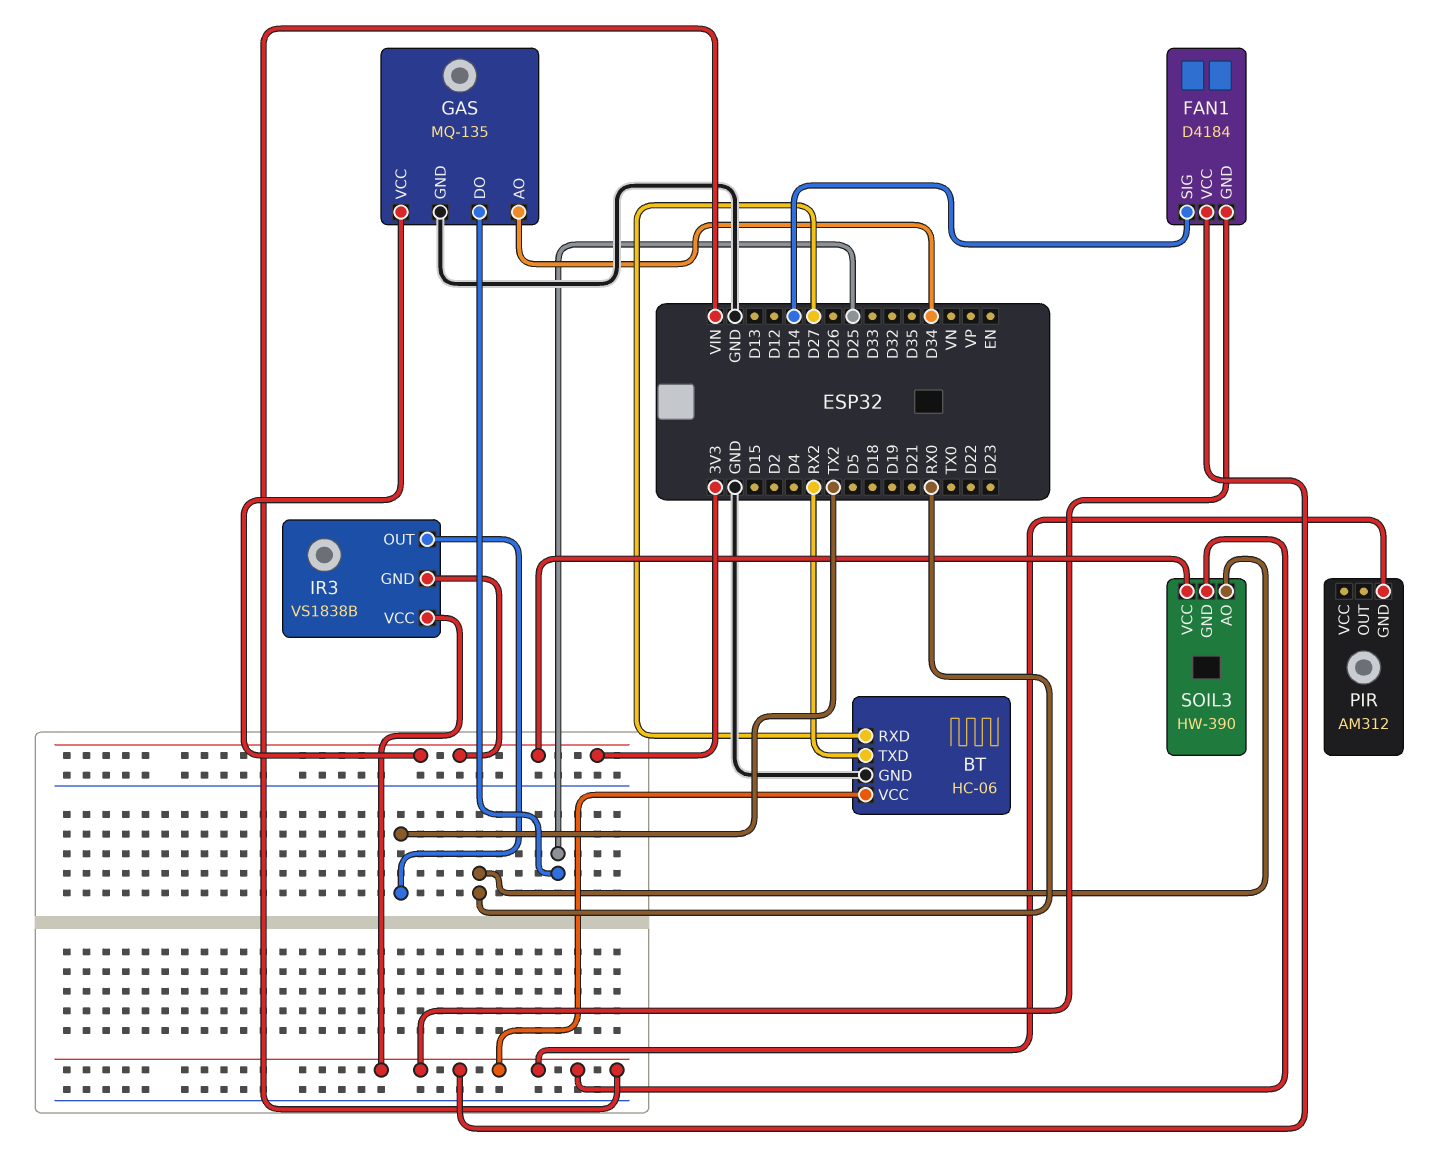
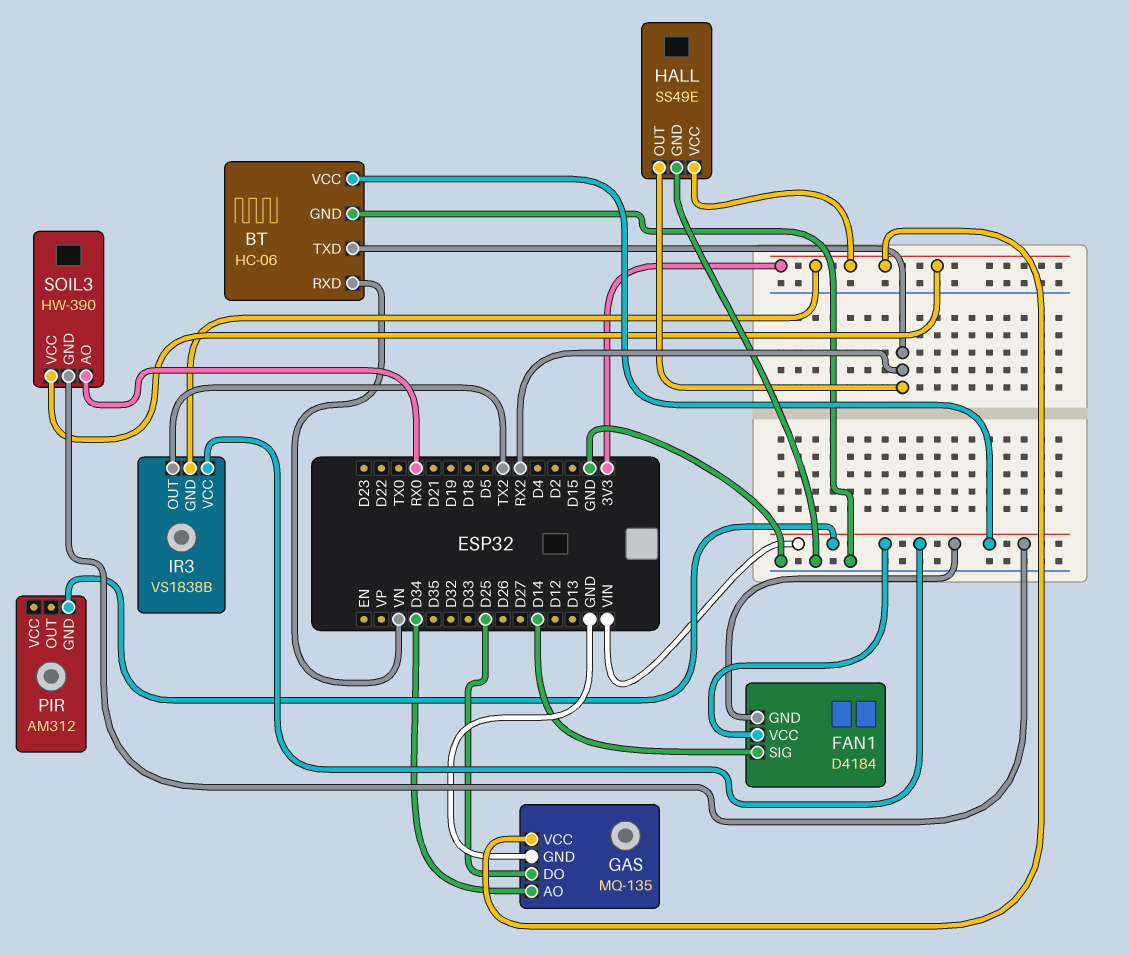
BT pin RXD: D27 -> VN
HALL: none -> SS49E
HALL pin GND: none -> GND
HALL pin OUT: none -> RX2
HALL pin VCC: none -> 3V3

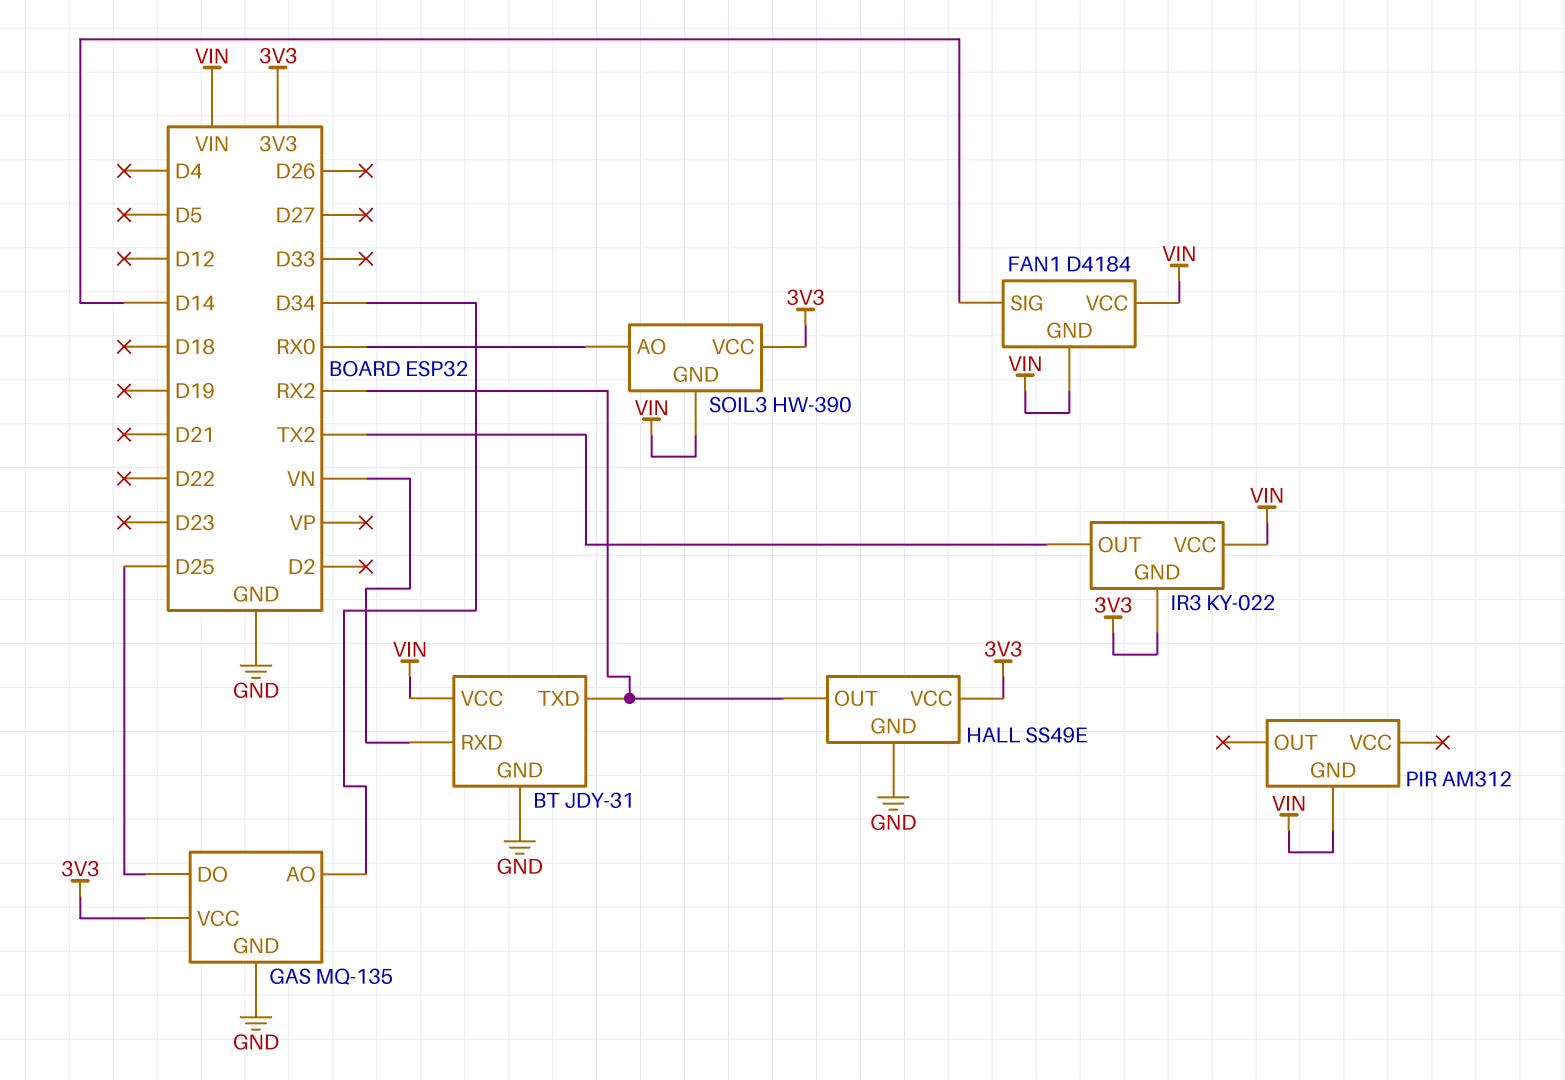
BT: HC-06 -> JDY-31
IR3: VS1838B -> KY-022

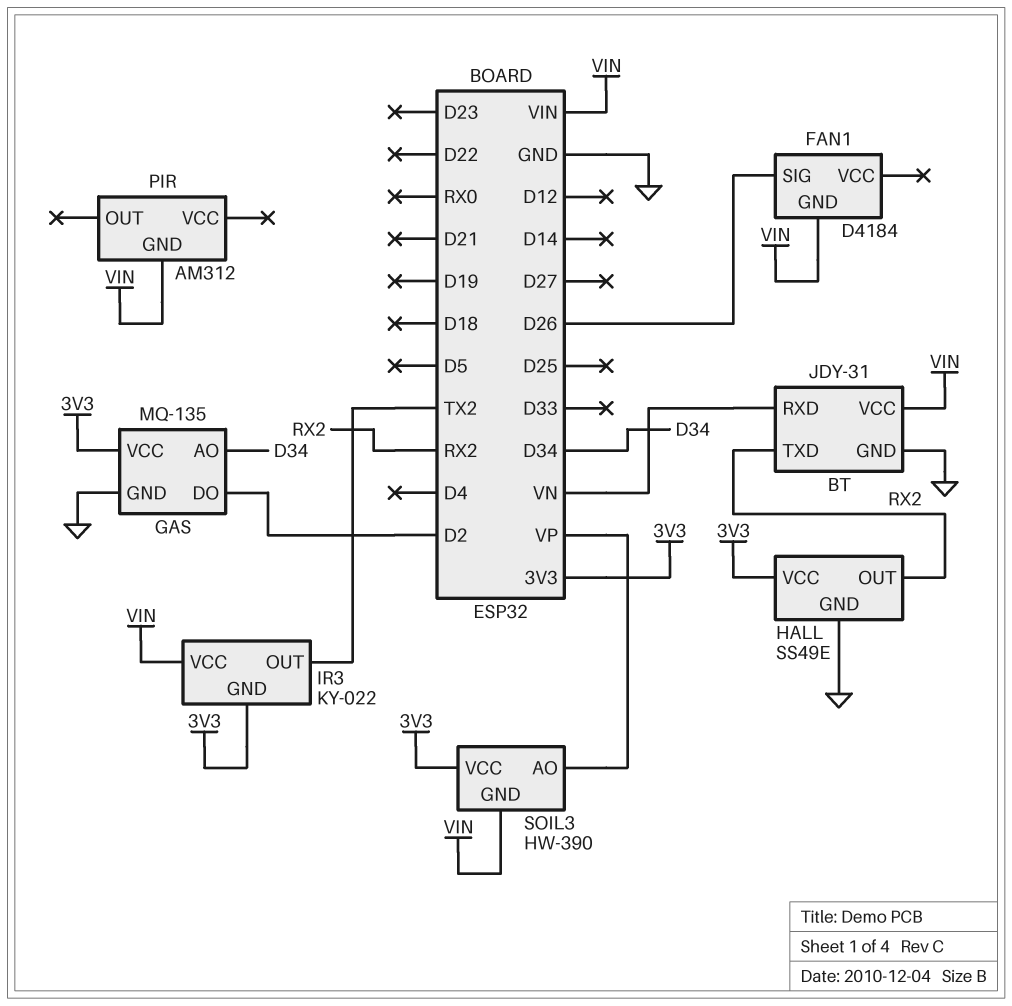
FAN1 pin SIG: D14 -> D26
FAN1 pin VCC: VIN -> none
GAS pin DO: D25 -> D2
SOIL3 pin AO: RX0 -> VP

